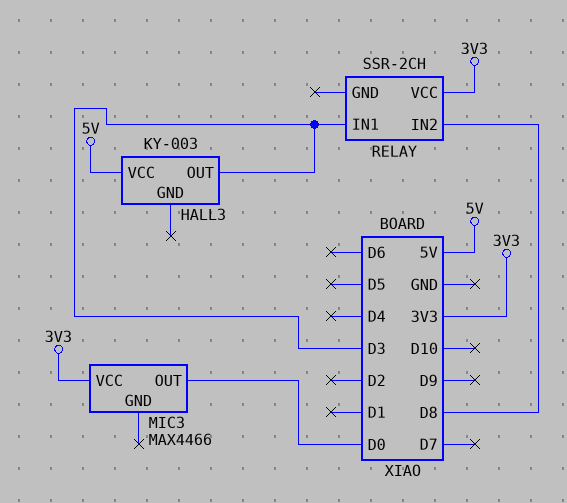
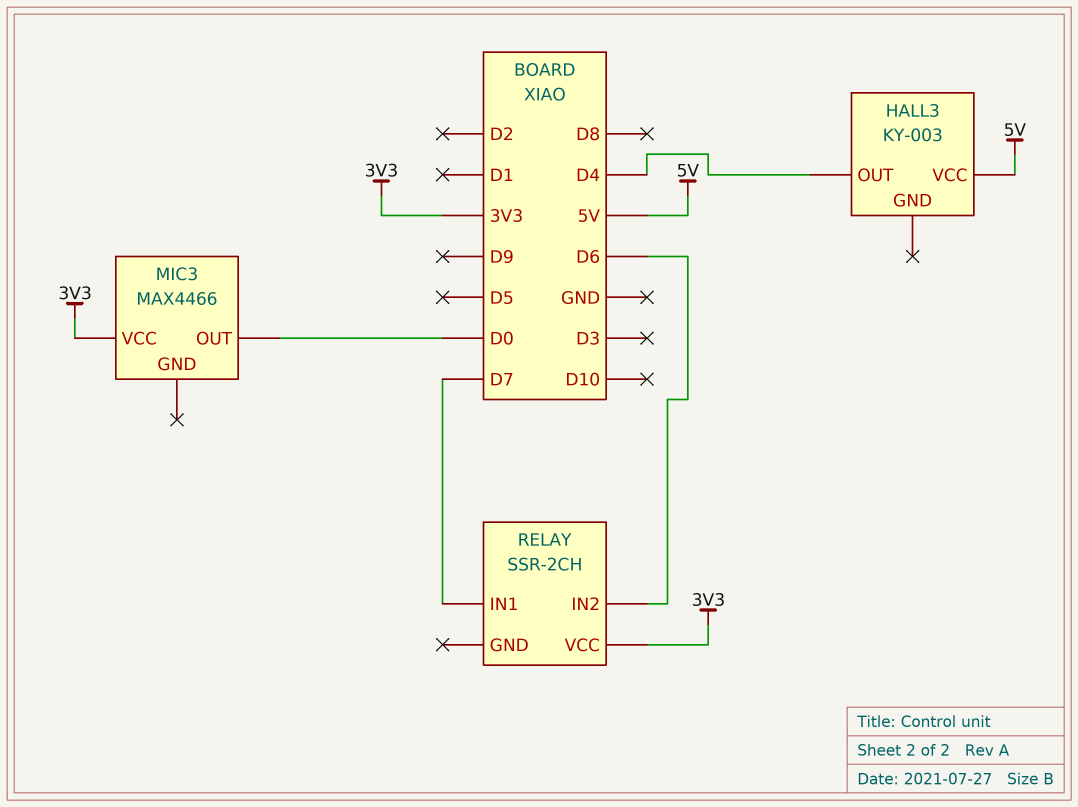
HALL3 pin OUT: D3 -> D4
RELAY pin IN1: D3 -> D7
RELAY pin IN2: D8 -> D6

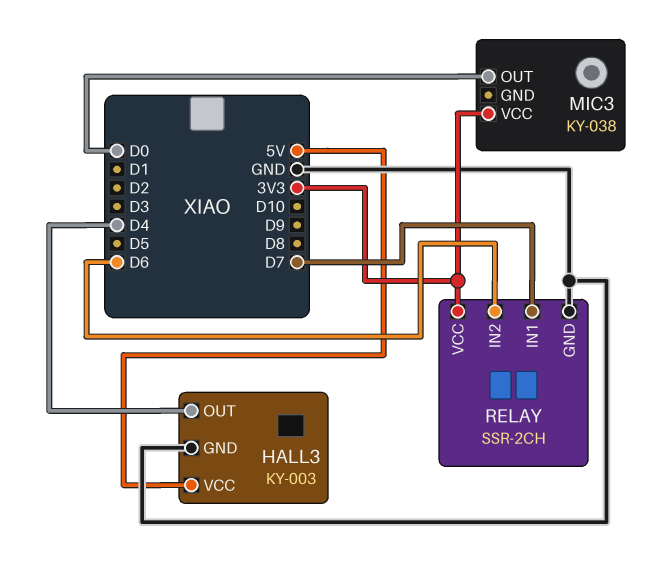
HALL3 pin GND: none -> GND
MIC3: MAX4466 -> KY-038
RELAY pin GND: none -> GND

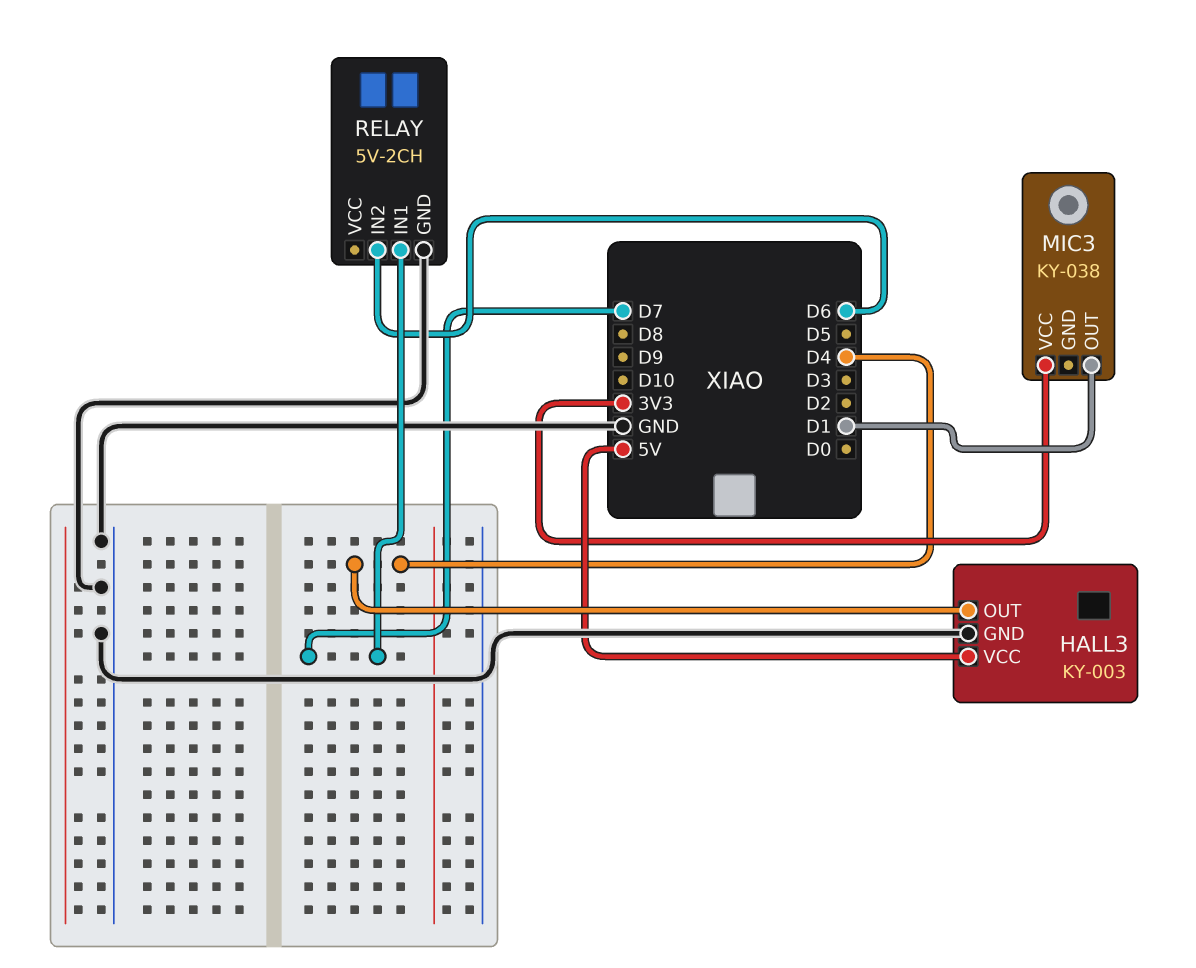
MIC3 pin OUT: D0 -> D1
RELAY: SSR-2CH -> 5V-2CH
RELAY pin VCC: 3V3 -> none

